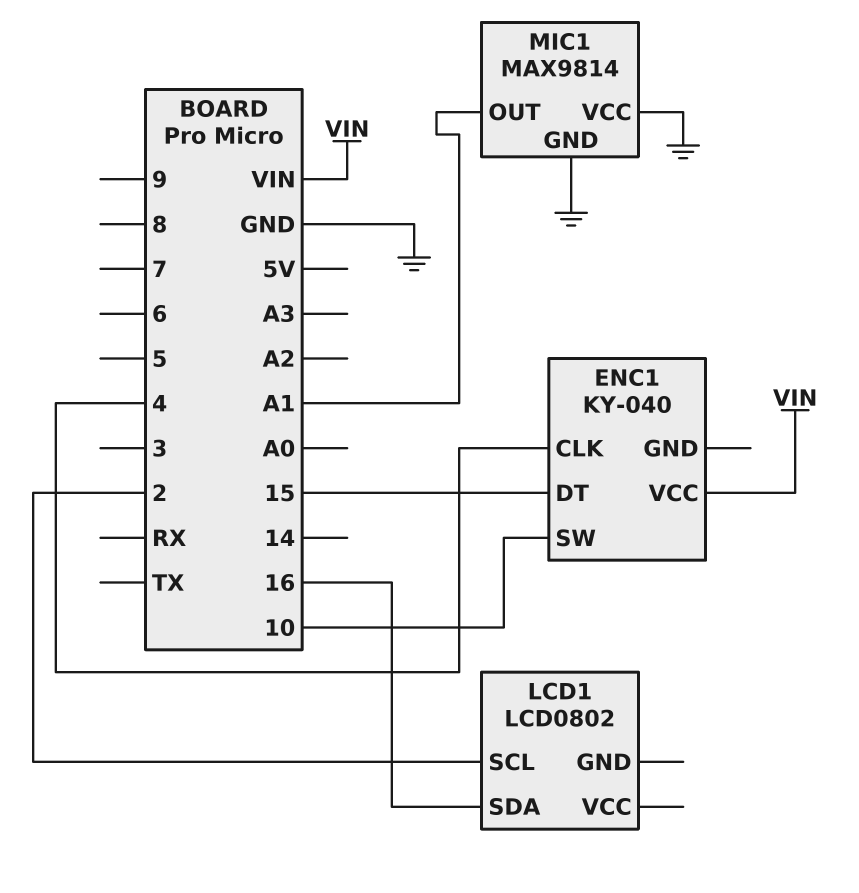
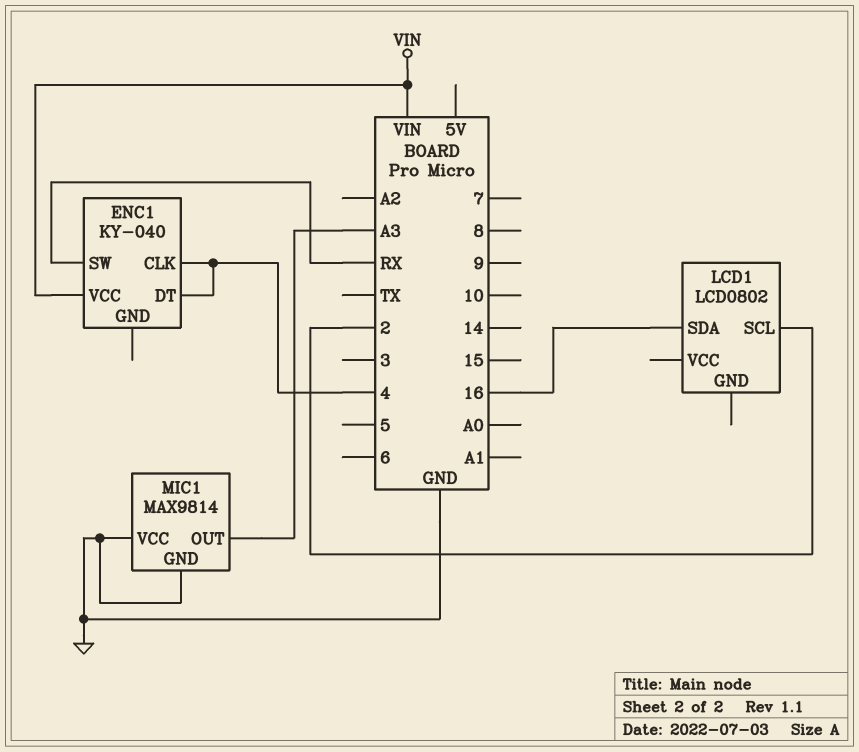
ENC1 pin DT: 15 -> 4
ENC1 pin SW: 10 -> RX
MIC1 pin OUT: A1 -> A3

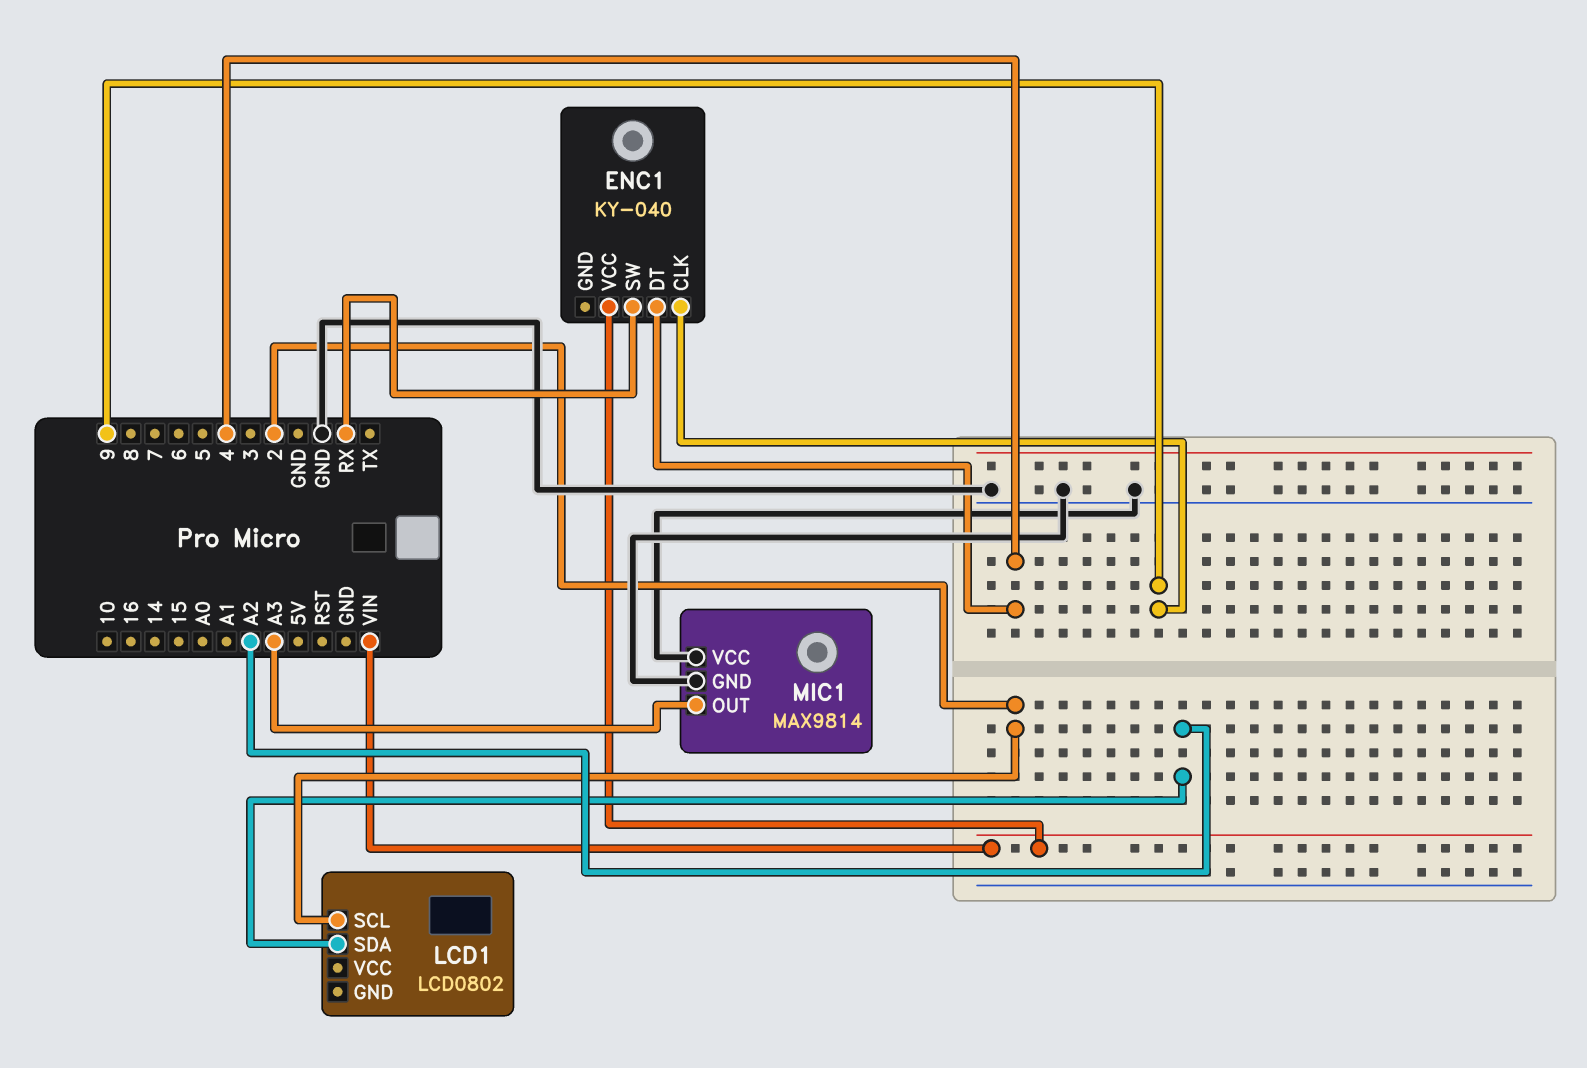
ENC1 pin CLK: 4 -> 9
LCD1 pin SDA: 16 -> A2

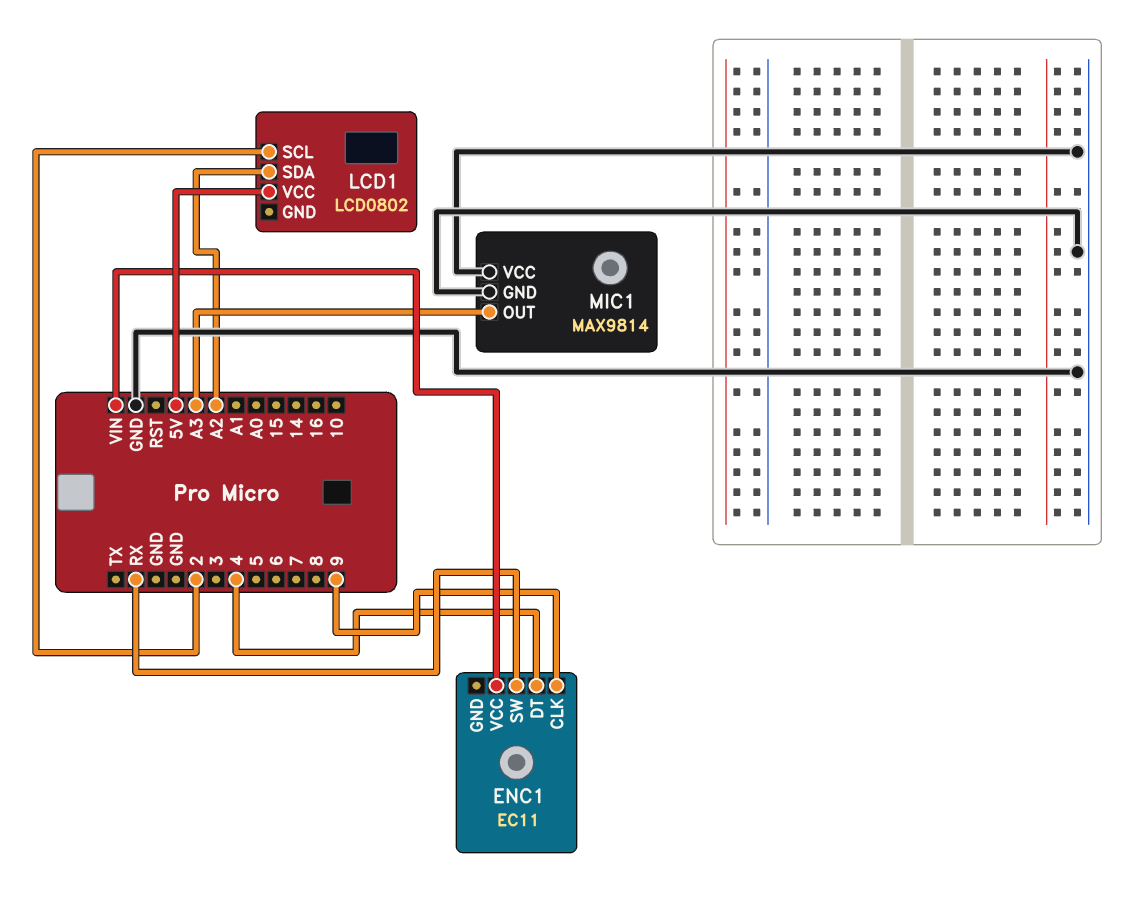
ENC1: KY-040 -> EC11
LCD1 pin VCC: none -> 5V

